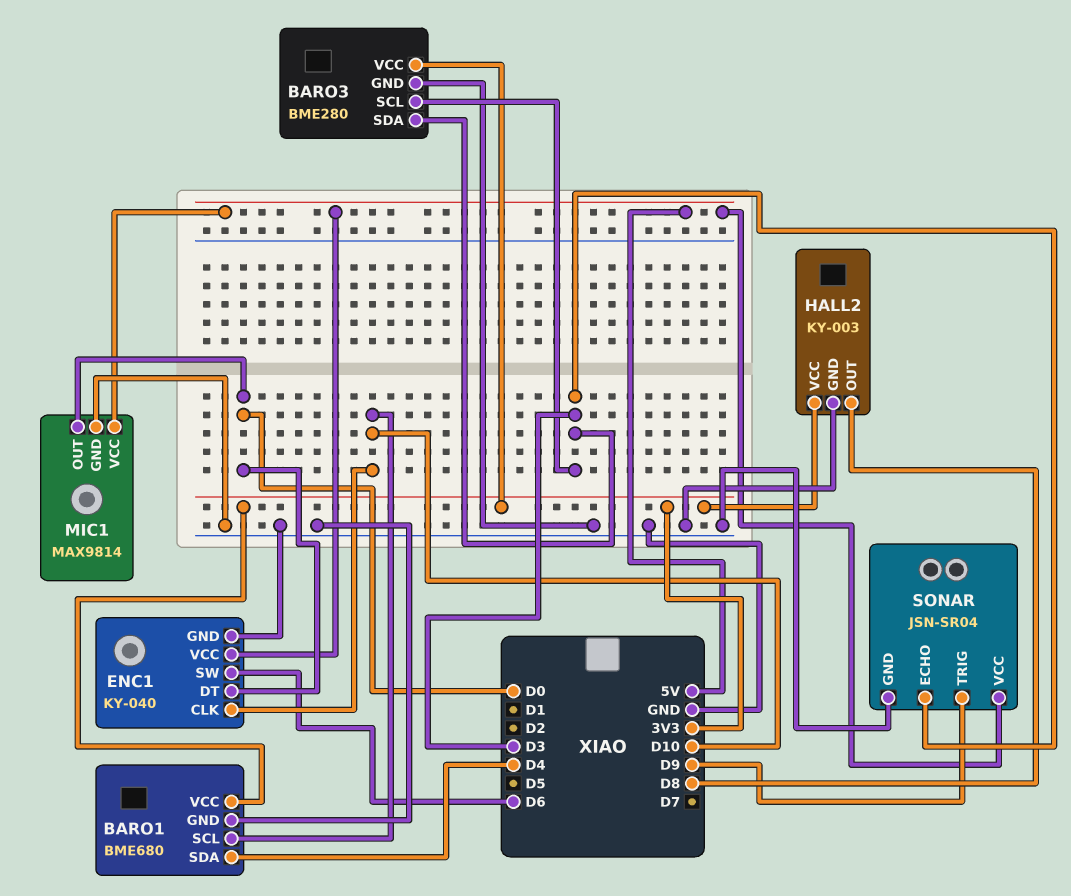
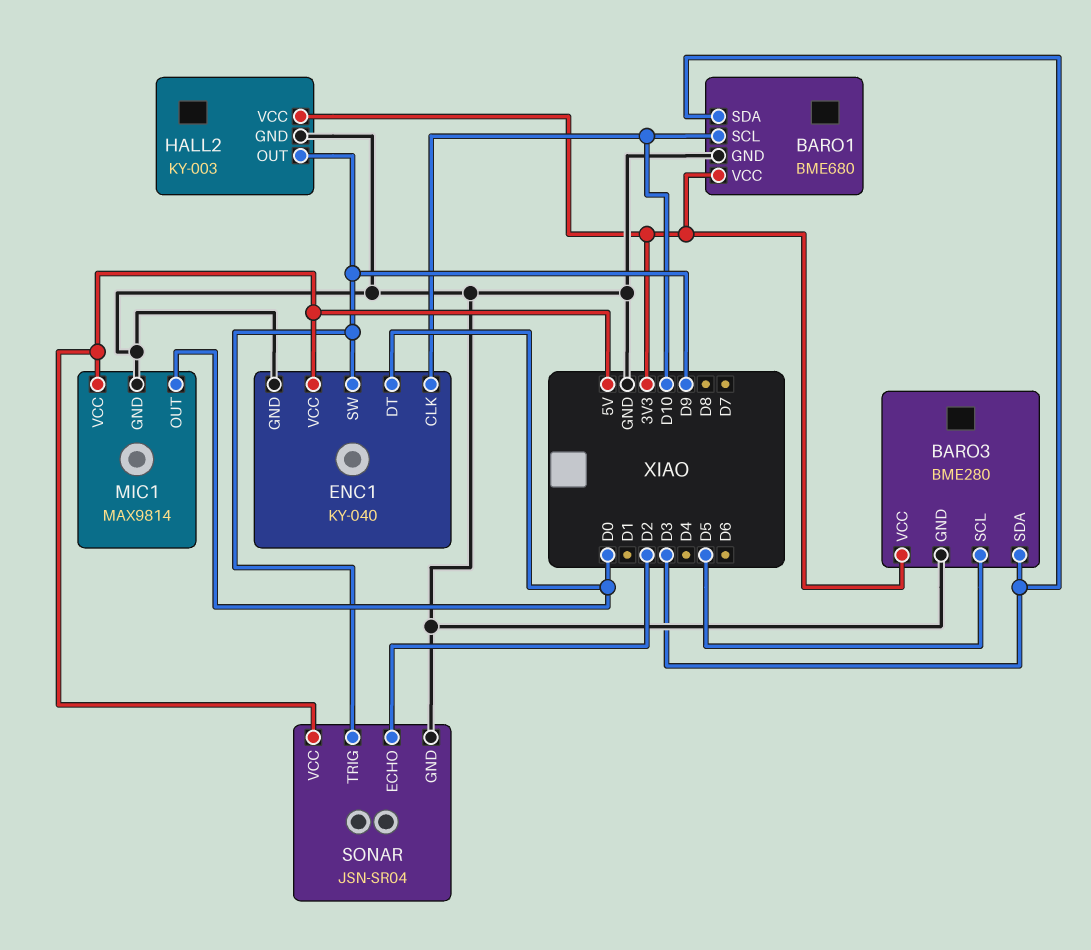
BARO1 pin SDA: D4 -> D3
BARO3 pin SCL: D3 -> D5
ENC1 pin SW: D6 -> D9
HALL2 pin OUT: D8 -> D9
SONAR pin ECHO: D3 -> D2

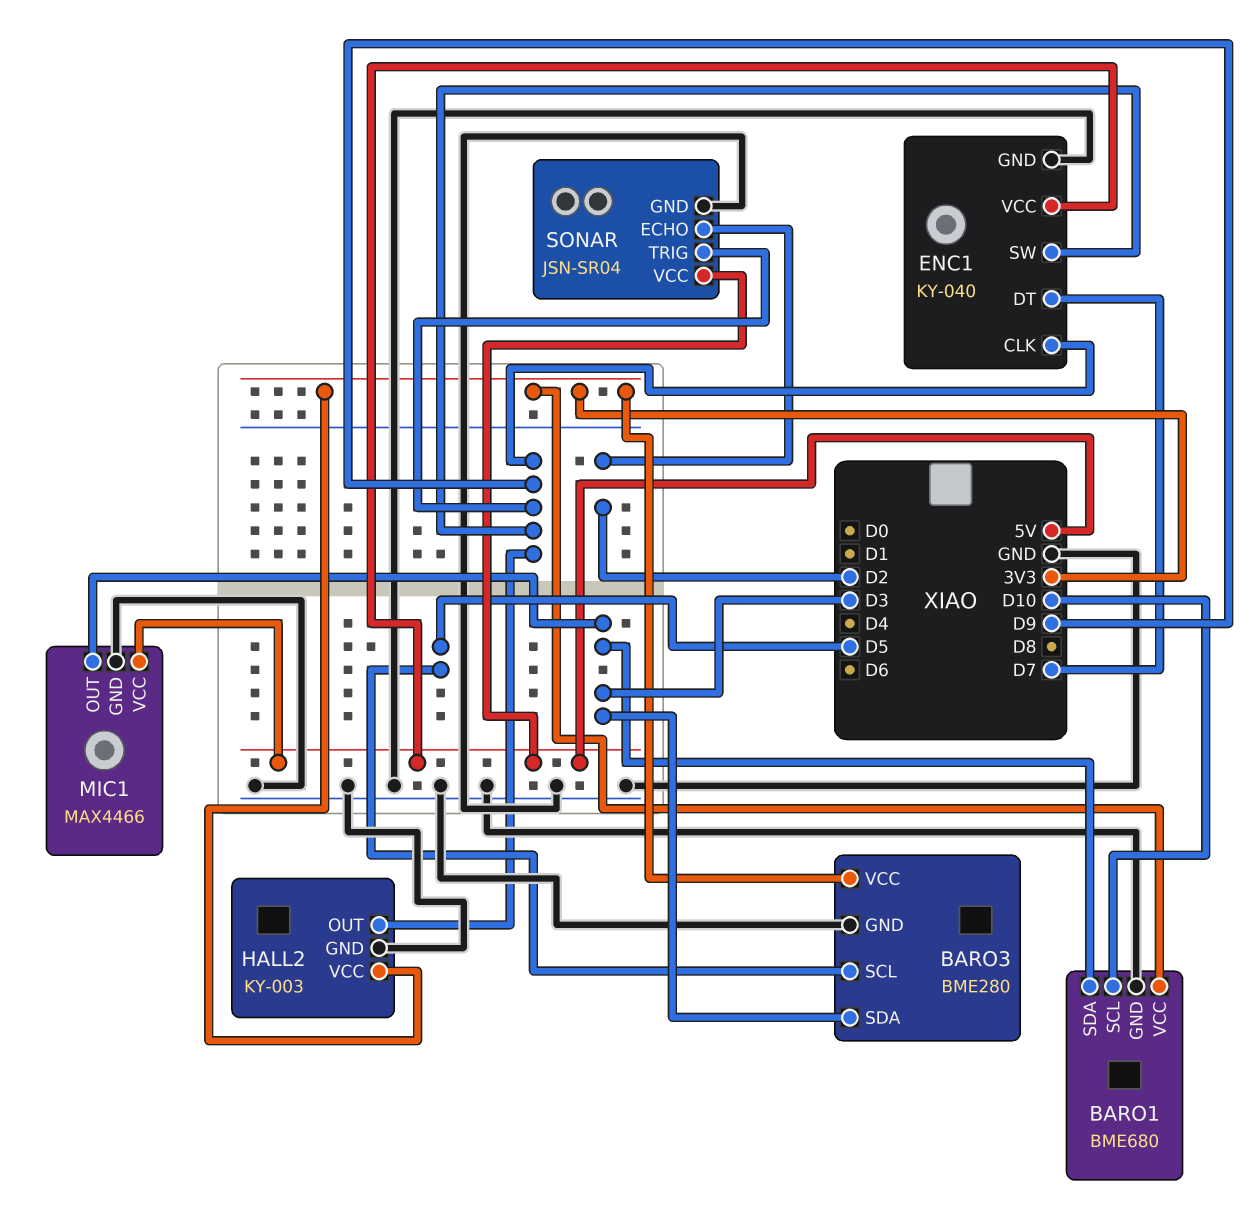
ENC1 pin CLK: D10 -> D9
ENC1 pin DT: D0 -> D7
MIC1: MAX9814 -> MAX4466
MIC1 pin OUT: D0 -> D3

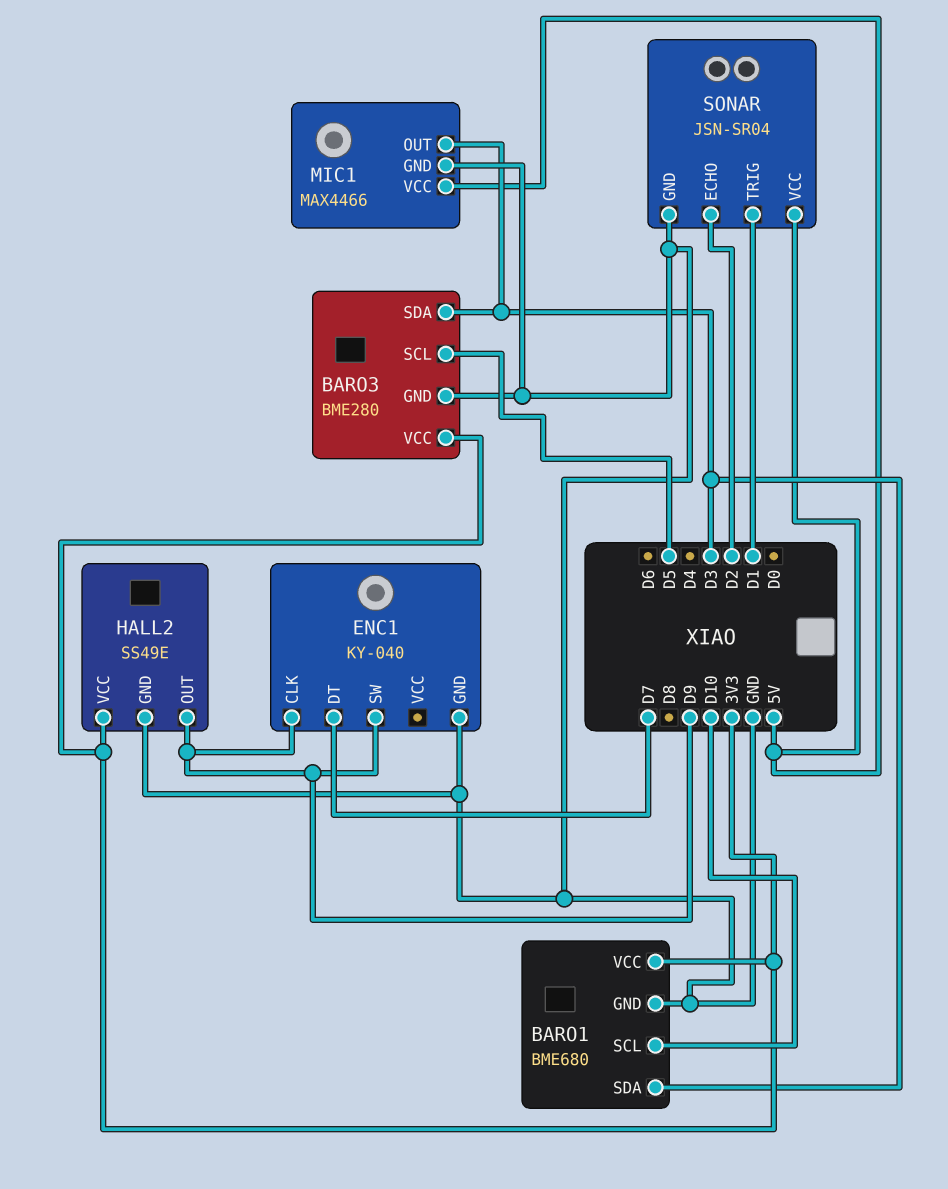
ENC1 pin VCC: 5V -> none
HALL2: KY-003 -> SS49E
SONAR pin TRIG: D9 -> D1

